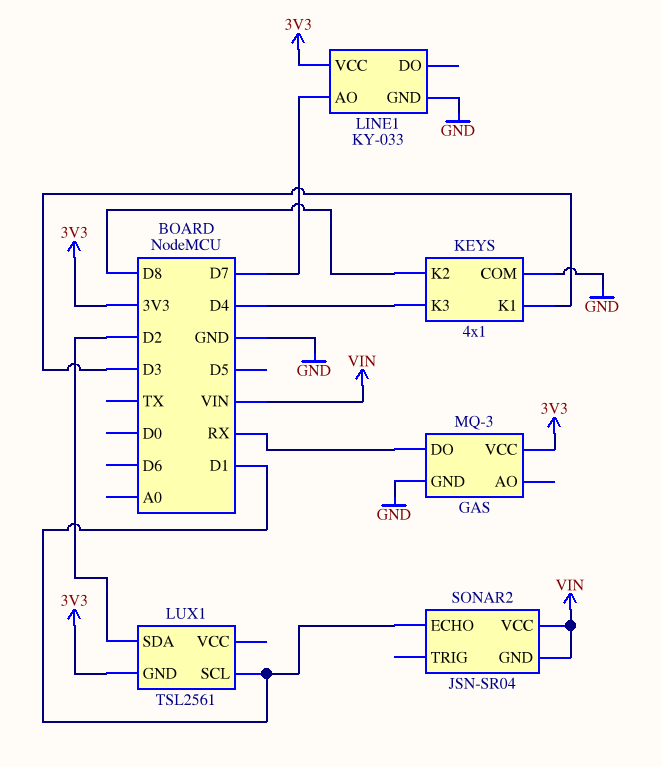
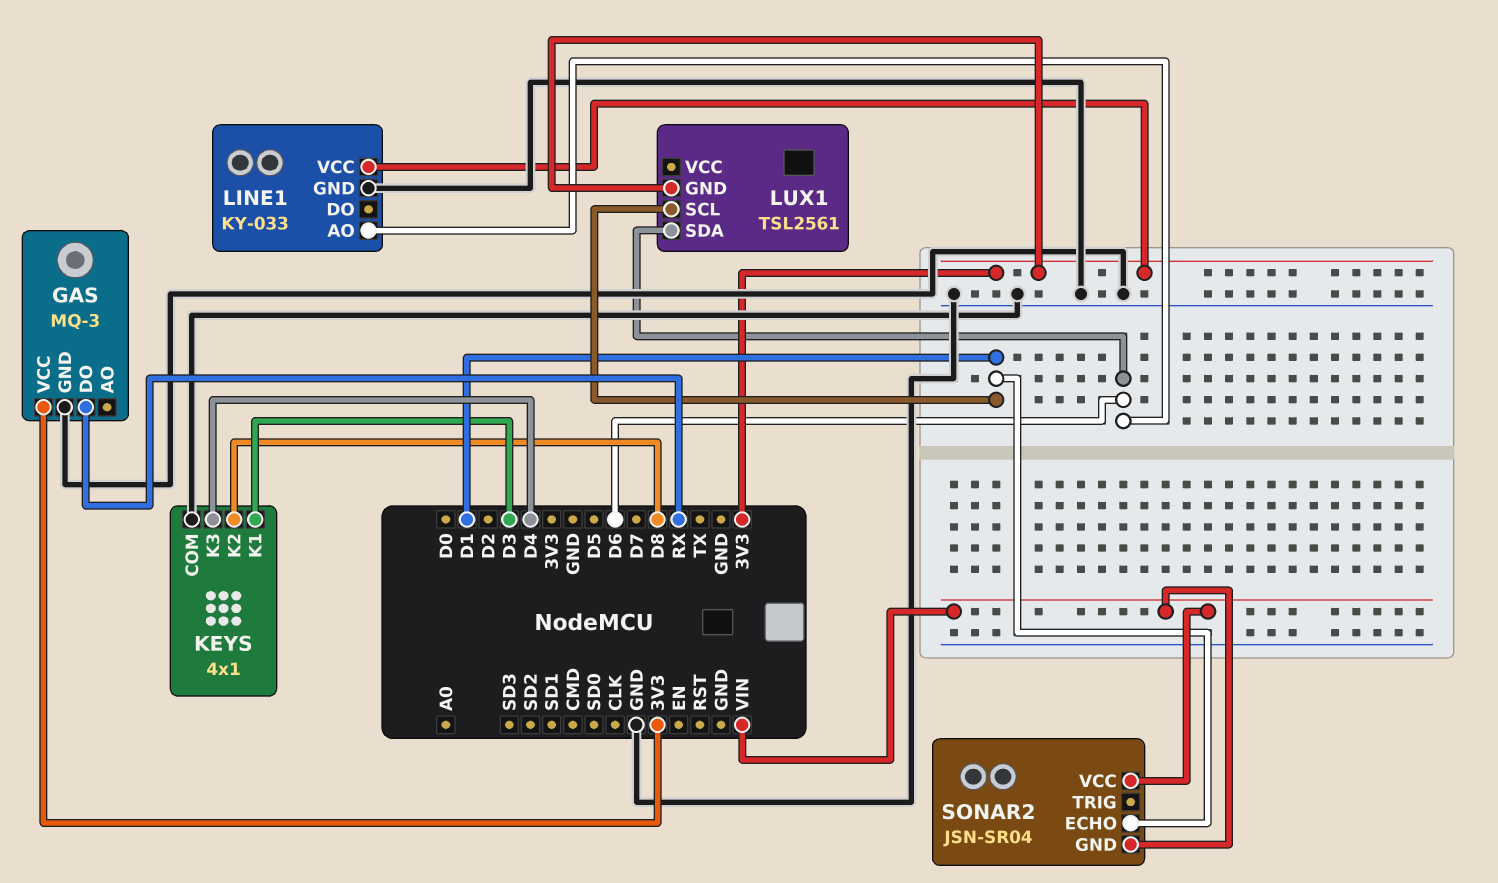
LINE1 pin AO: D7 -> D6
LUX1 pin SDA: D2 -> D6

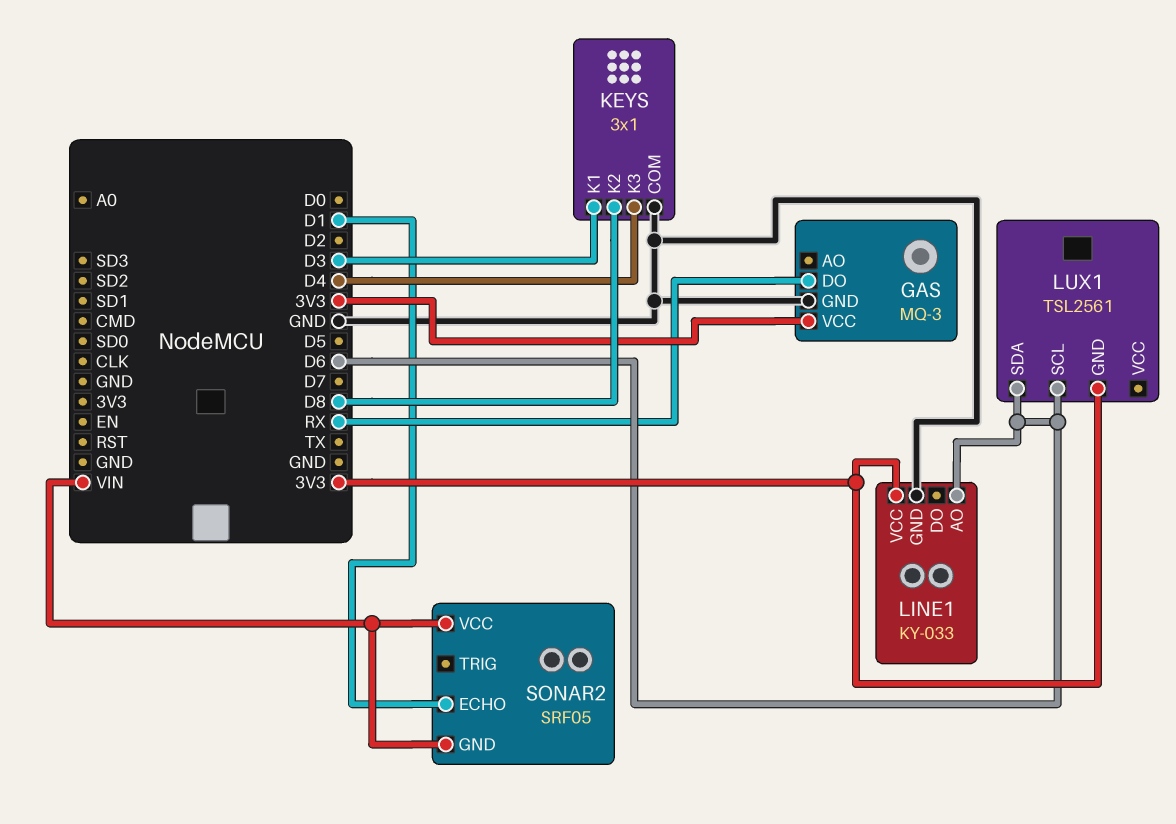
KEYS: 4x1 -> 3x1
LUX1 pin SCL: D1 -> D6
SONAR2: JSN-SR04 -> SRF05

